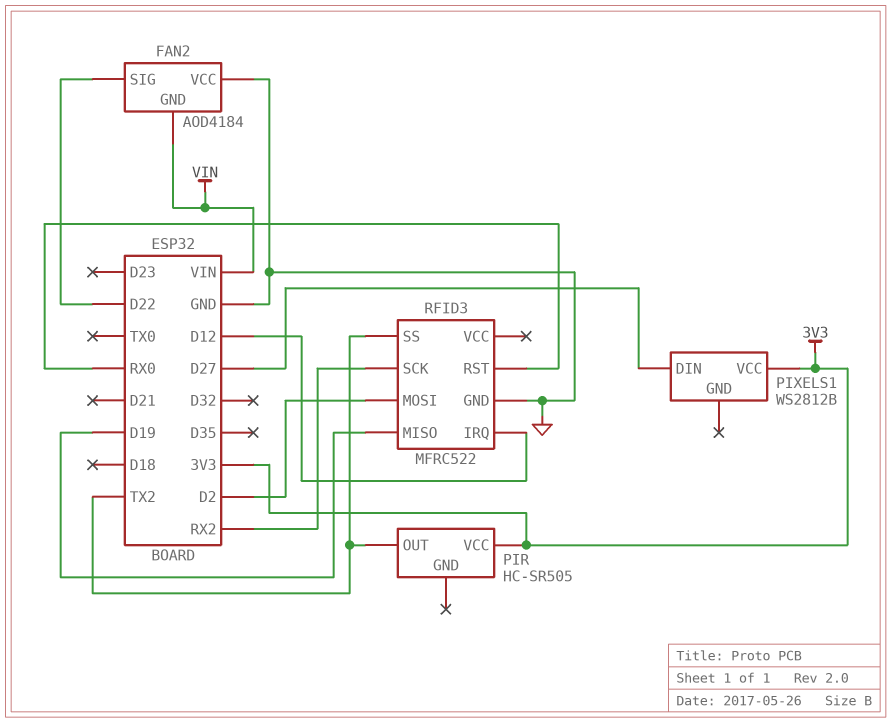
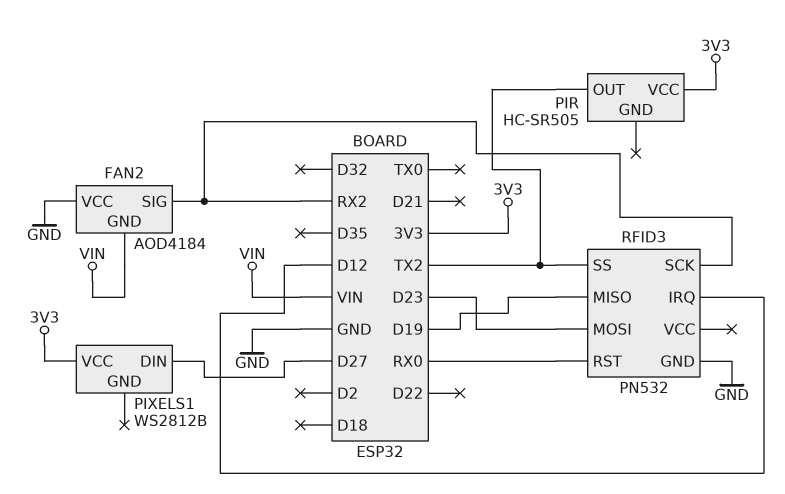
FAN2 pin SIG: D22 -> RX2
RFID3: MFRC522 -> PN532
RFID3 pin MOSI: D2 -> D23

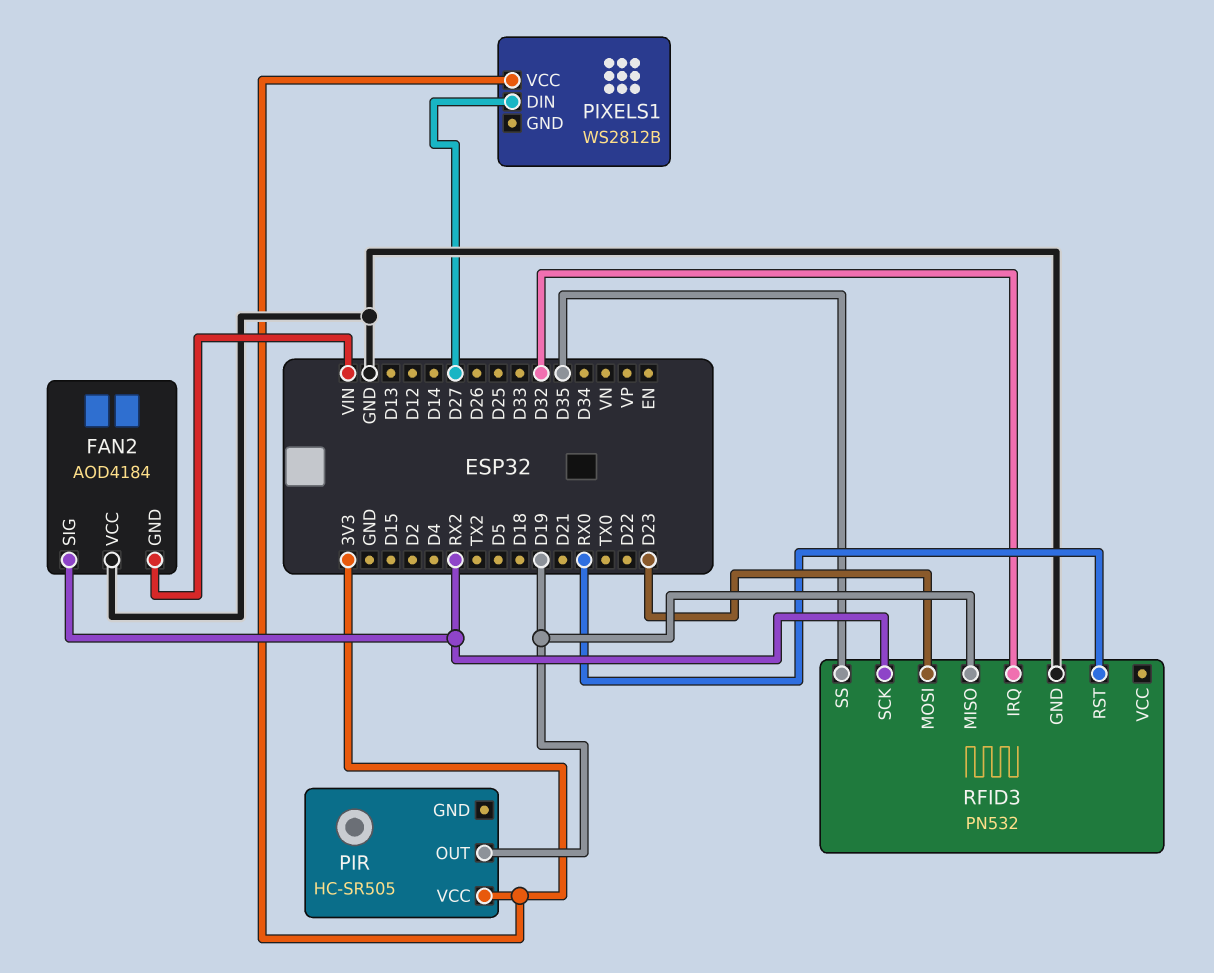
PIR pin OUT: TX2 -> D19
RFID3 pin IRQ: D12 -> D32
RFID3 pin SS: TX2 -> D35

